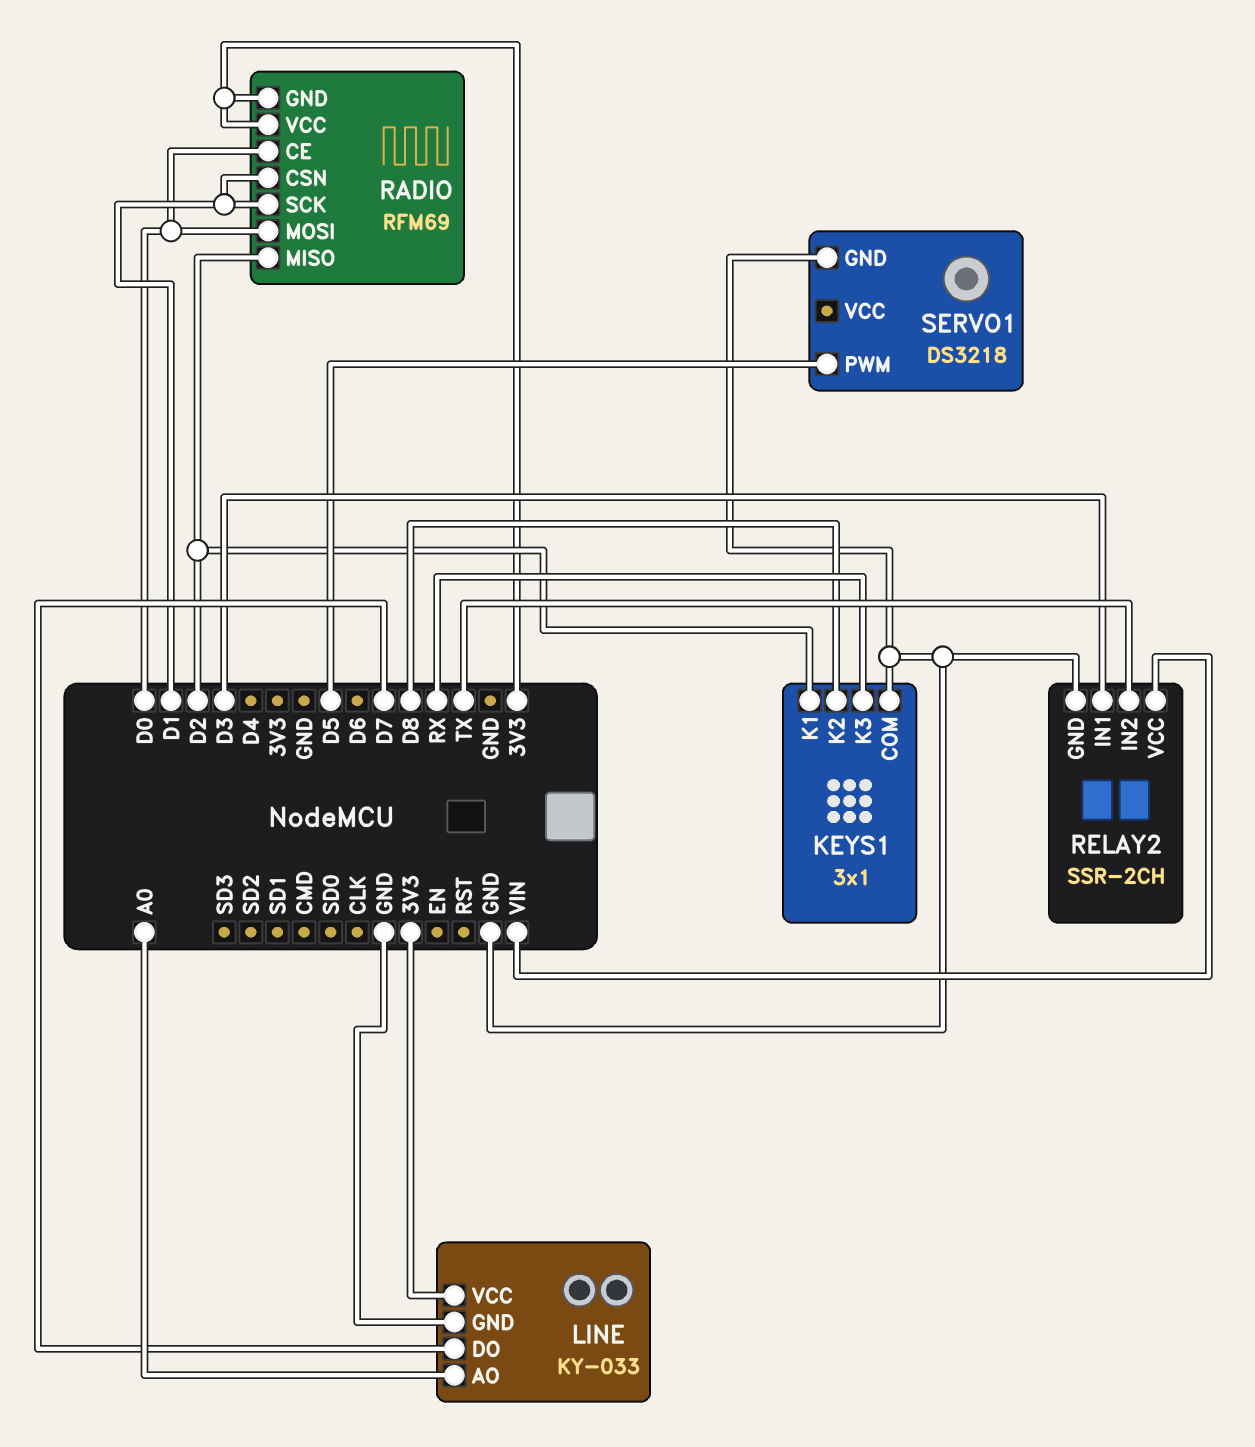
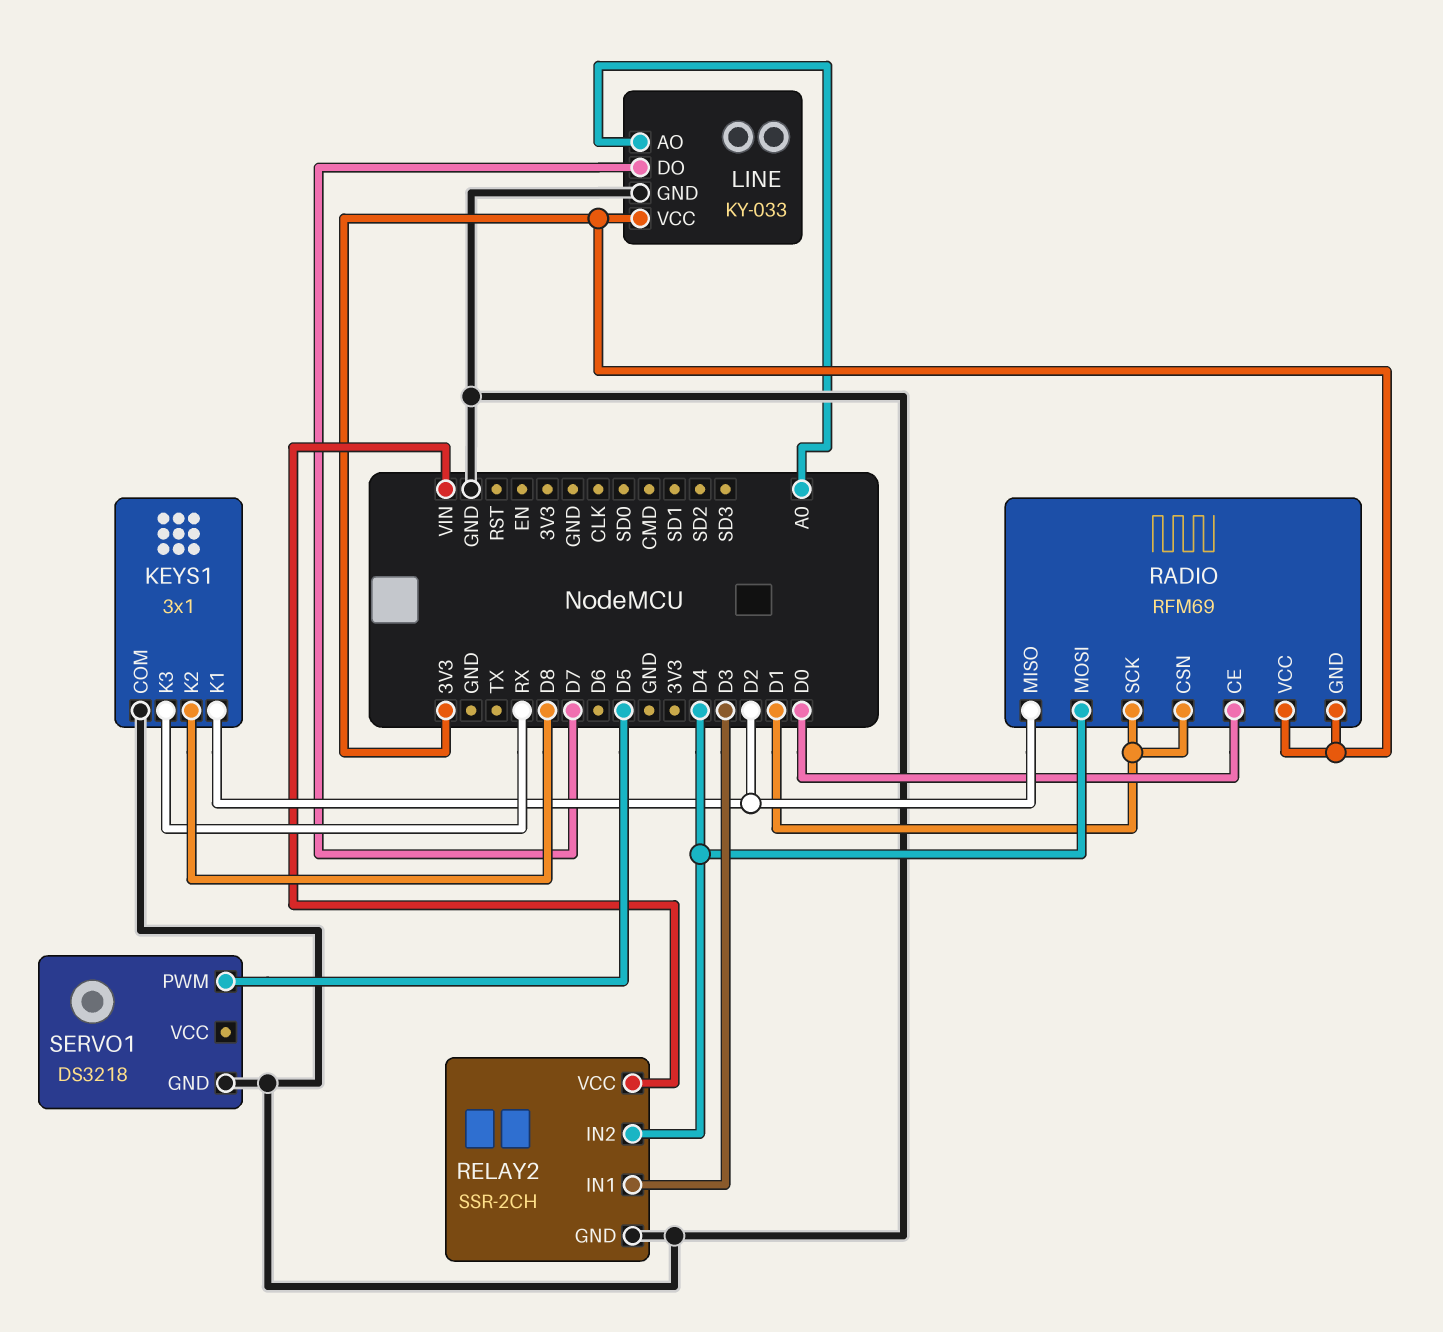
RADIO pin MOSI: D0 -> D4
RELAY2 pin IN2: TX -> D4

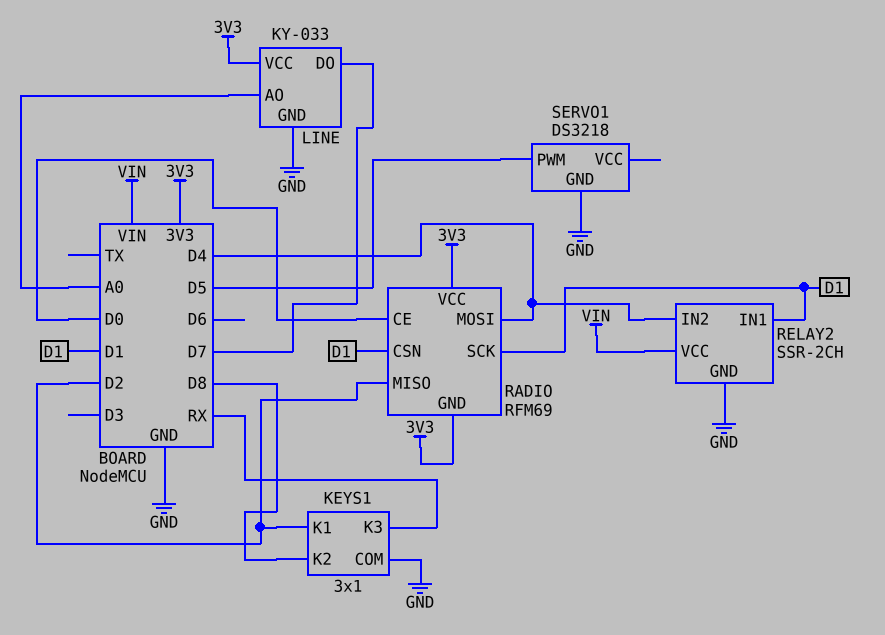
RELAY2 pin IN1: D3 -> D1

